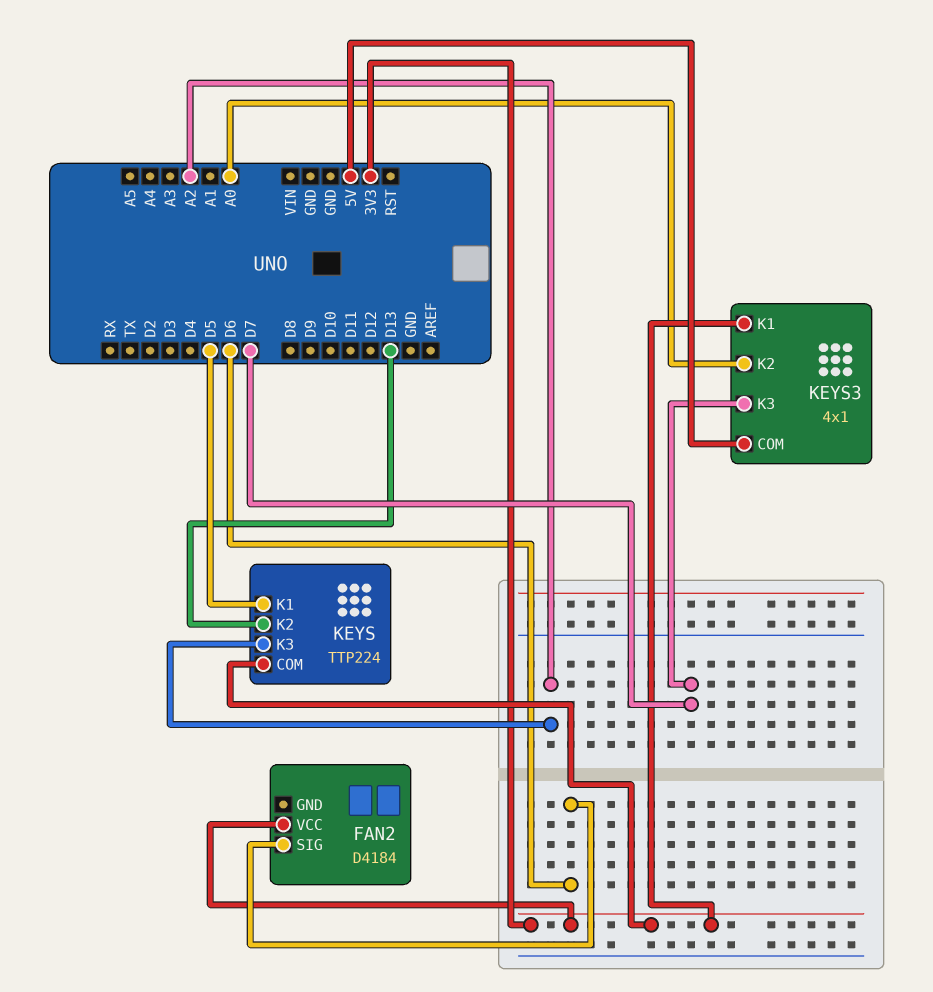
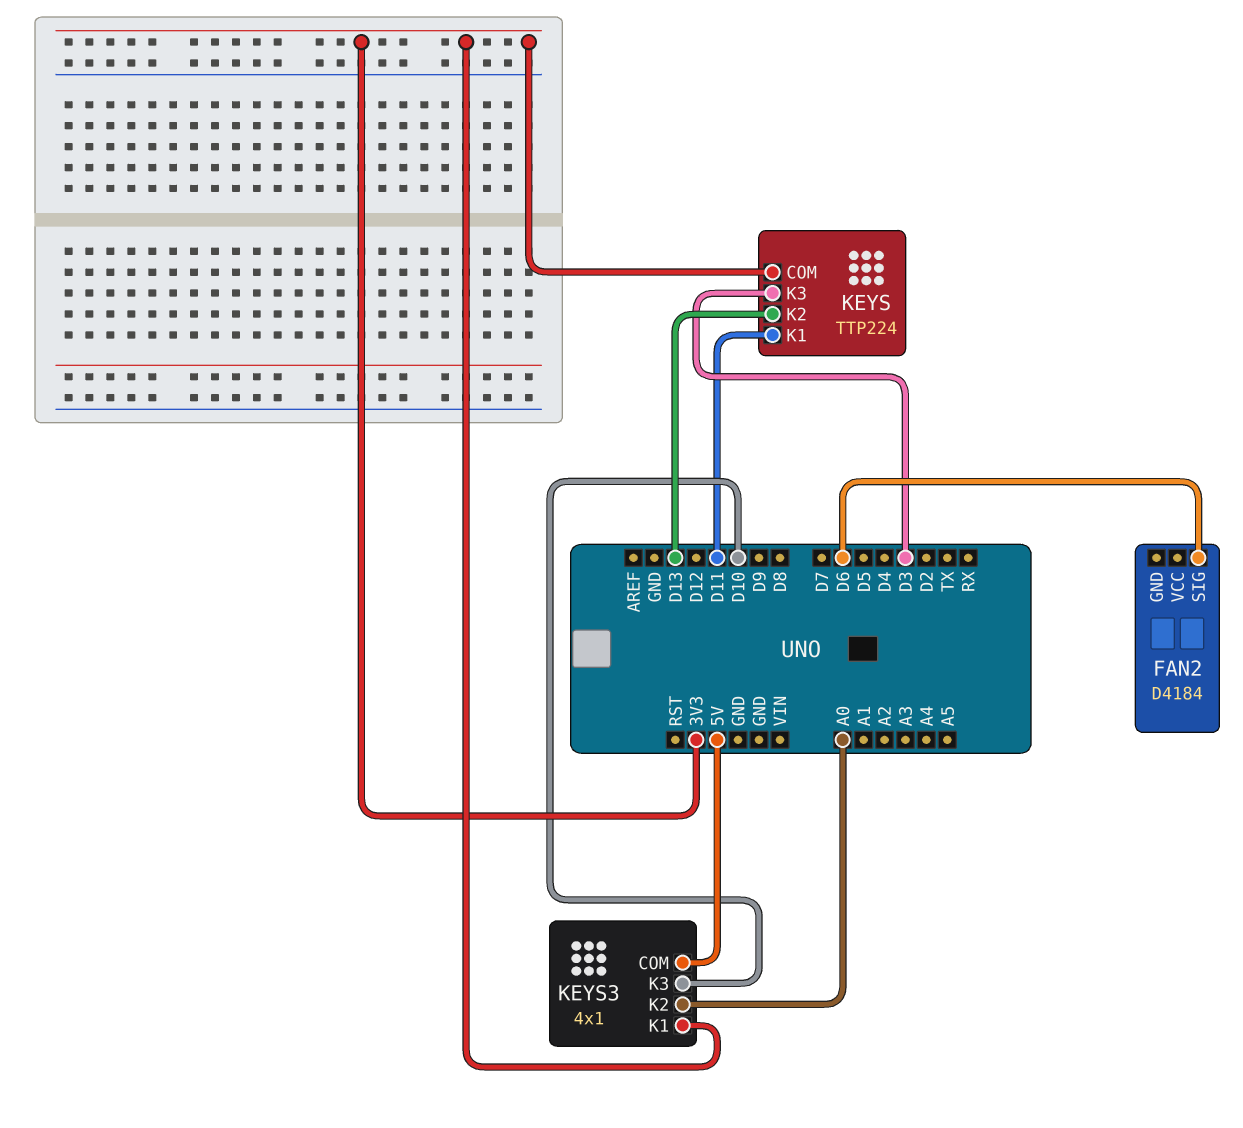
FAN2 pin VCC: 3V3 -> none
KEYS pin K1: D5 -> D11
KEYS pin K3: A2 -> D3
KEYS3 pin K3: D7 -> D10

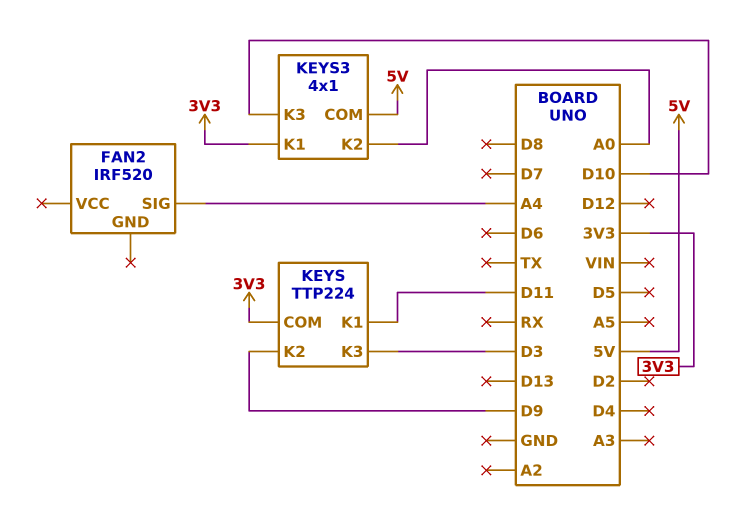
FAN2: D4184 -> IRF520
FAN2 pin SIG: D6 -> A4
KEYS pin K2: D13 -> D9

